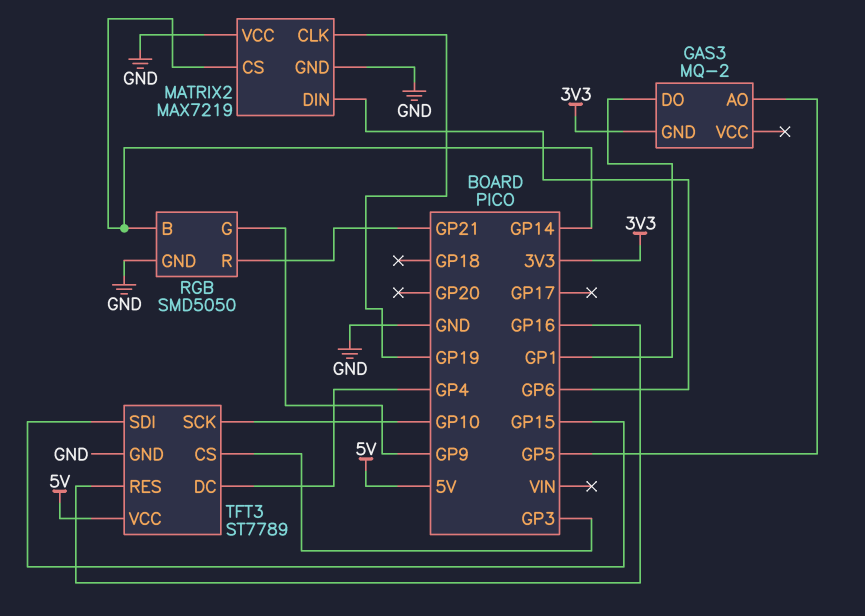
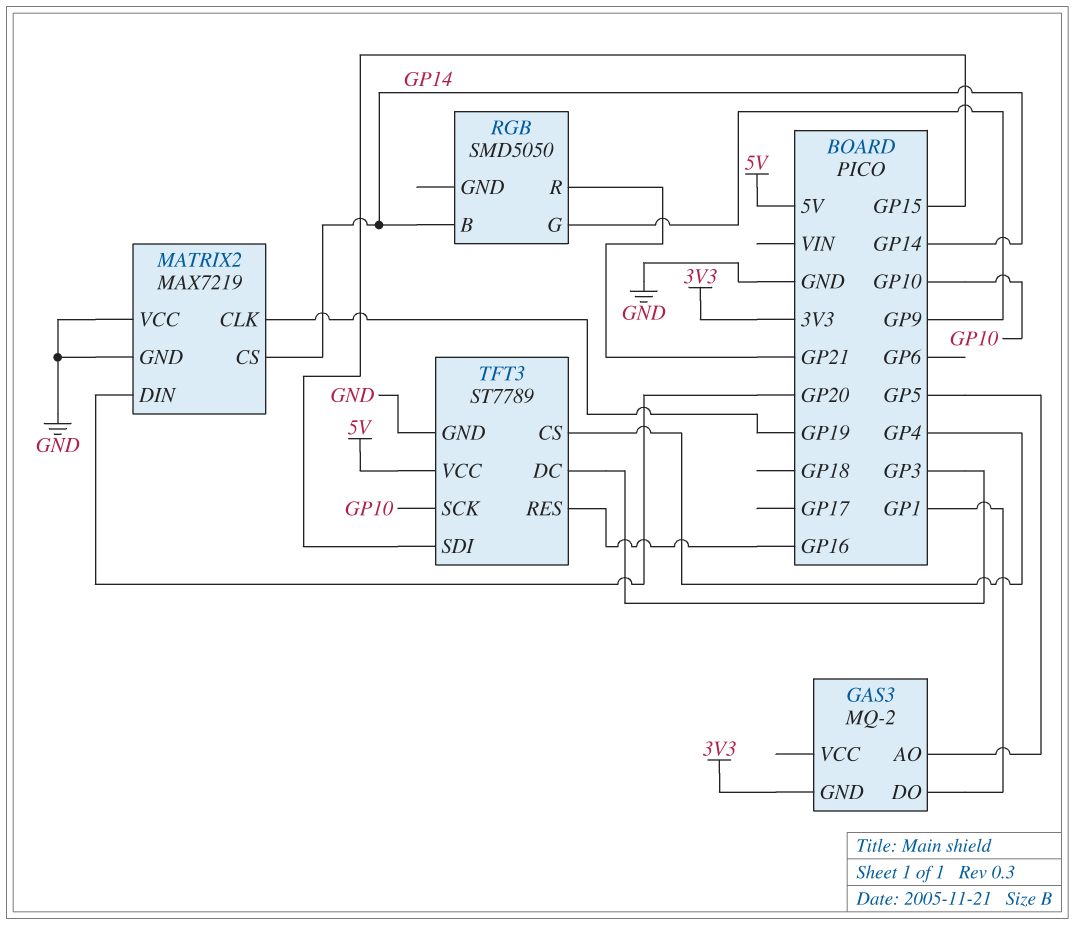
MATRIX2 pin DIN: GP6 -> GP20
RGB pin GND: GND -> none
TFT3 pin CS: GP3 -> GP4
TFT3 pin DC: GP4 -> GP3

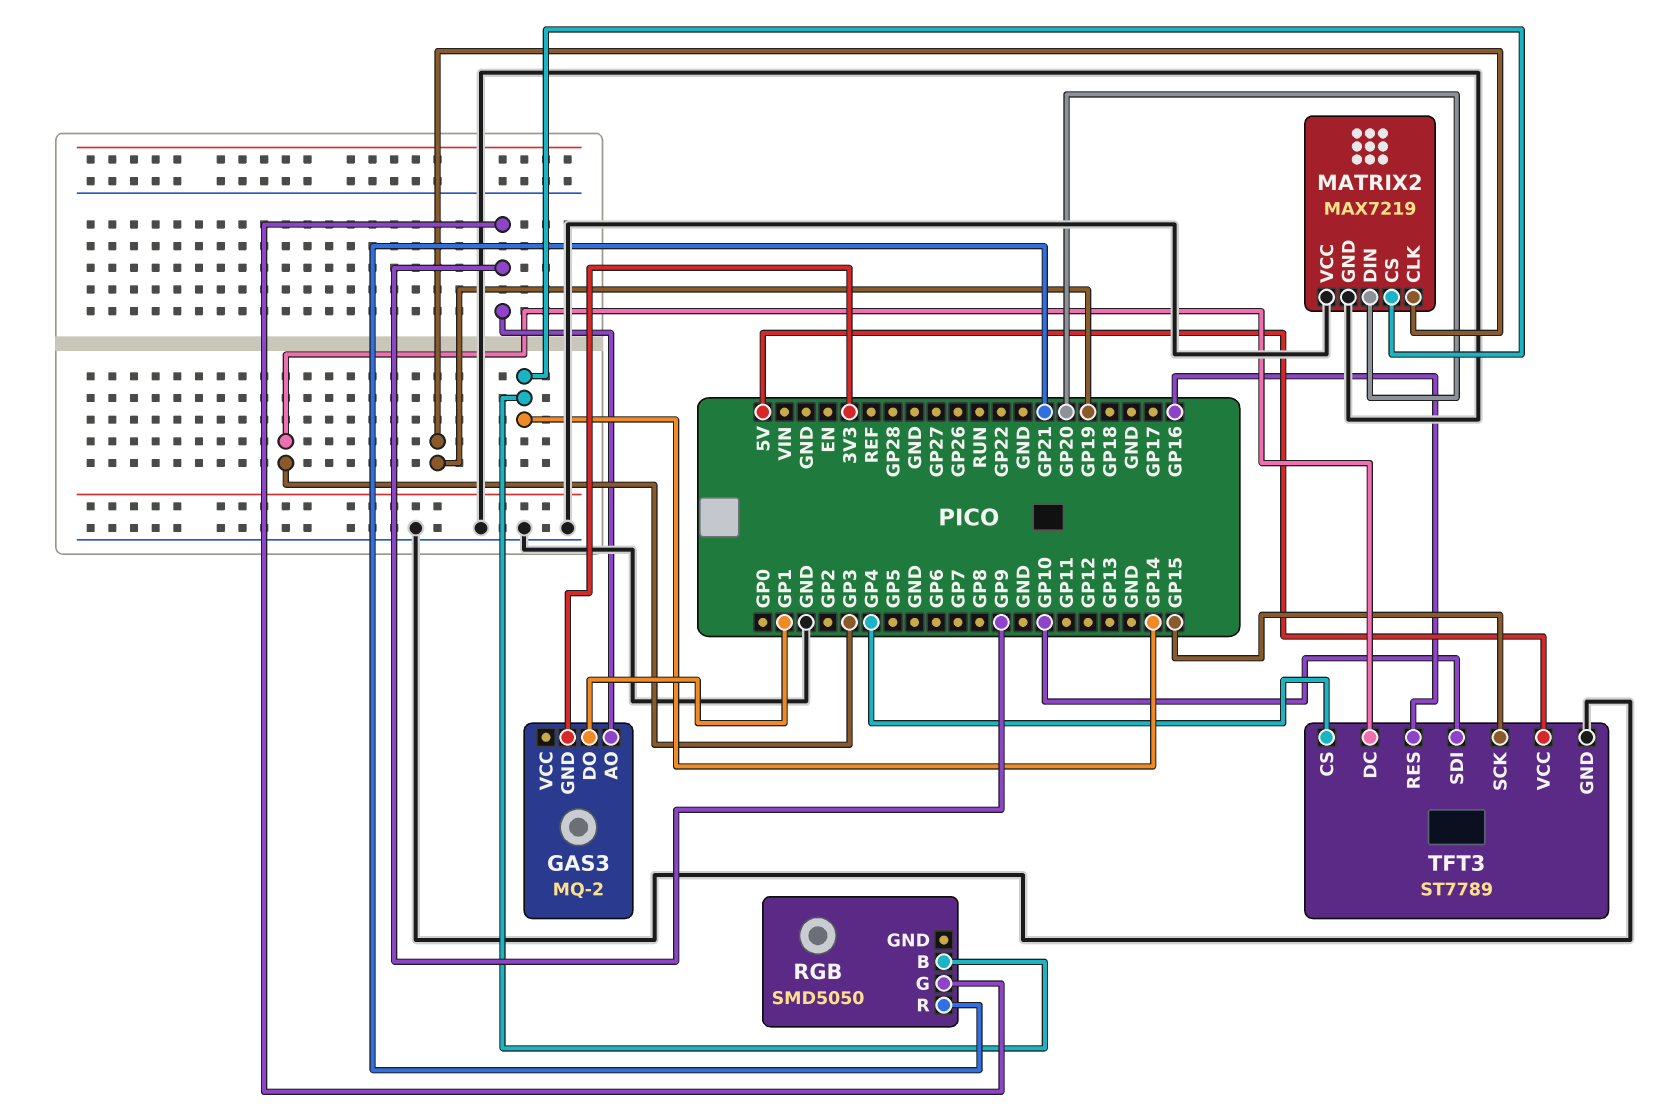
GAS3 pin AO: GP5 -> GP9
TFT3 pin SCK: GP10 -> GP15
TFT3 pin SDI: GP15 -> GP10

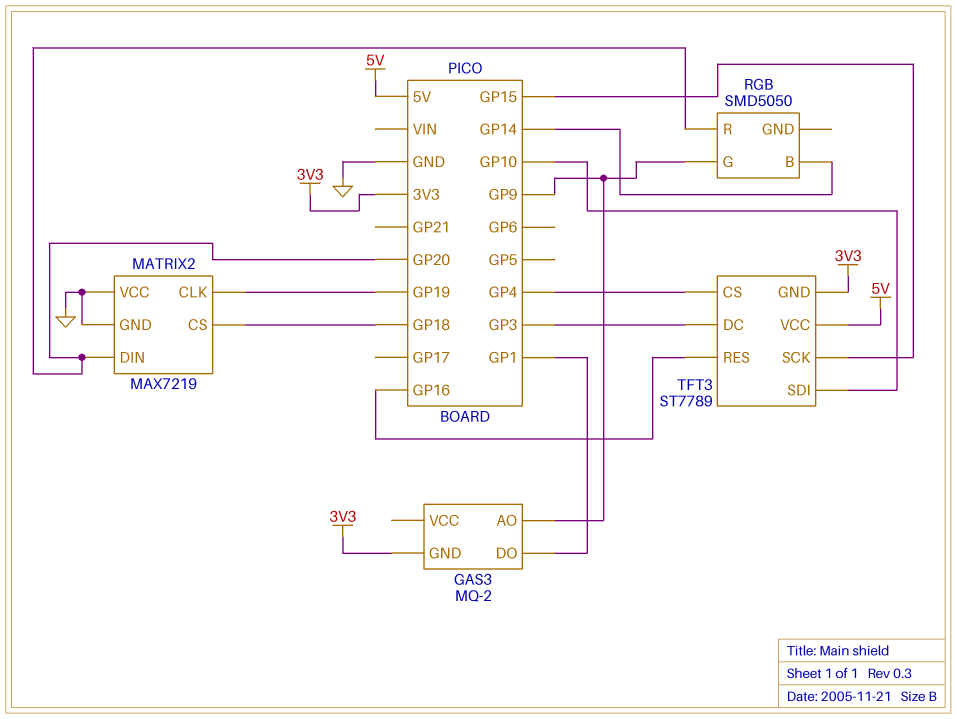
MATRIX2 pin CS: GP14 -> GP18
RGB pin R: GP21 -> GP20
TFT3 pin GND: GND -> 3V3

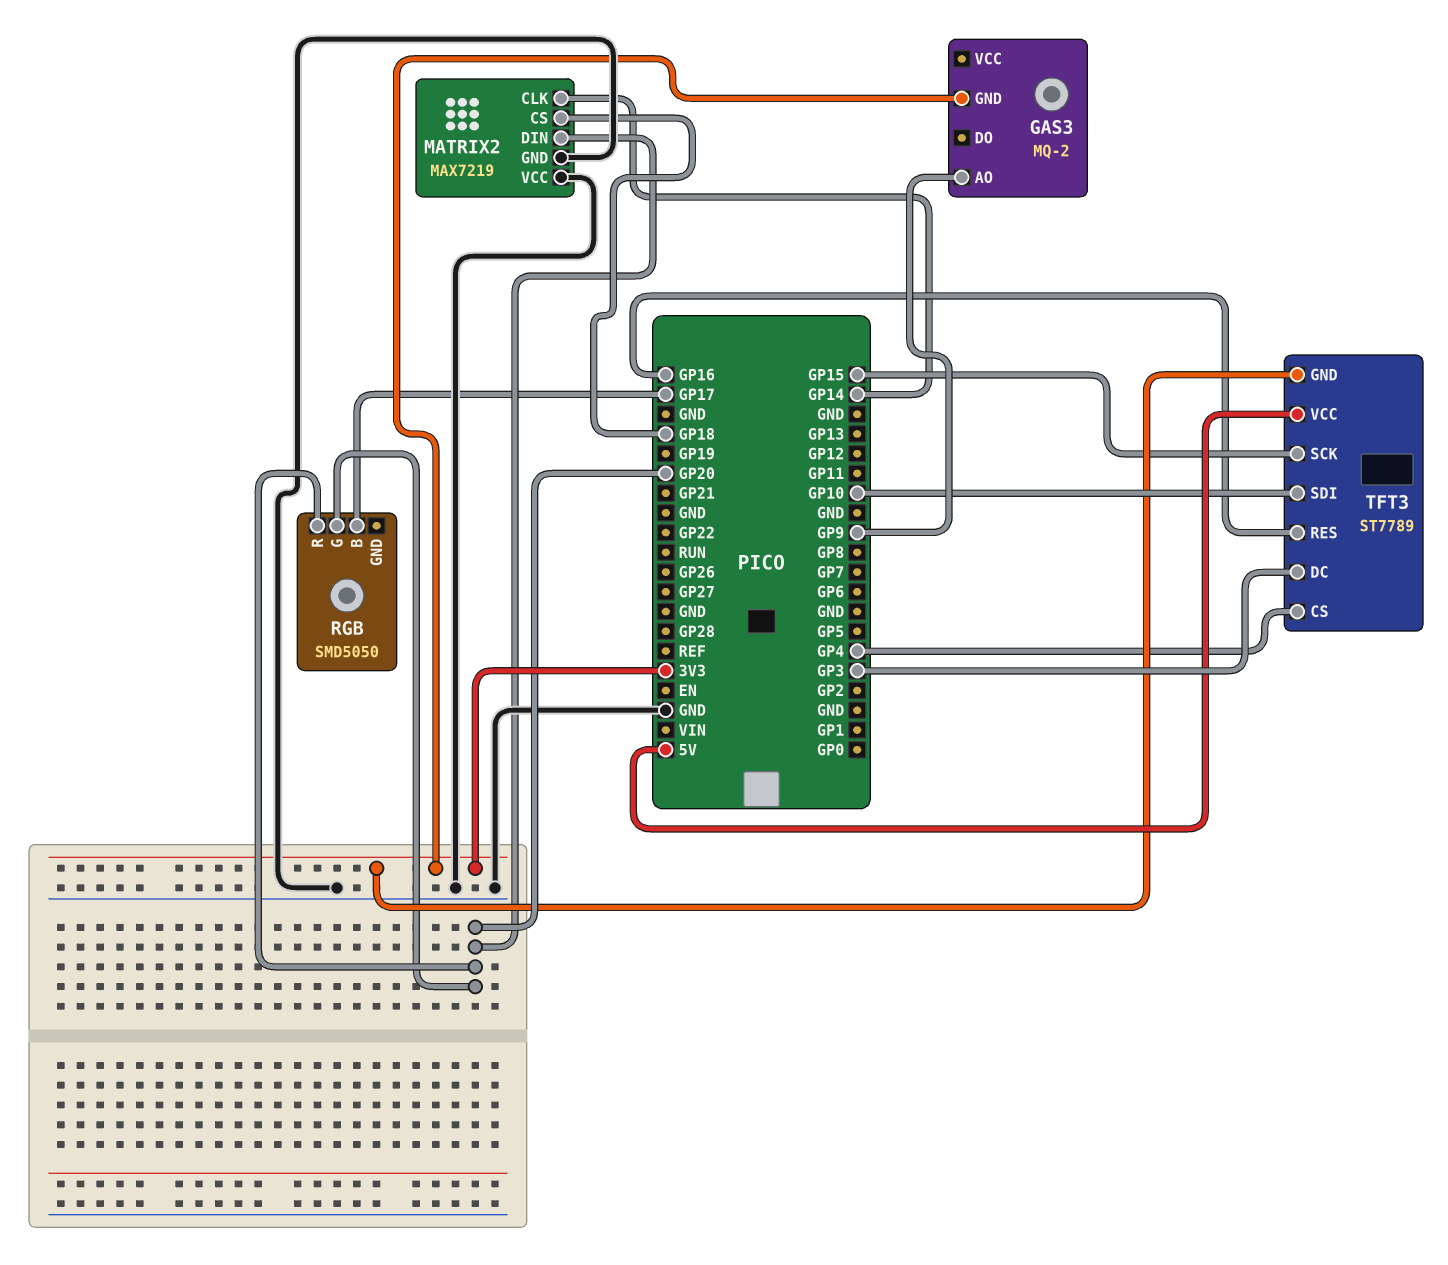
GAS3 pin DO: GP1 -> none
MATRIX2 pin CLK: GP19 -> GP14
RGB pin B: GP14 -> GP17
RGB pin G: GP9 -> GP20

